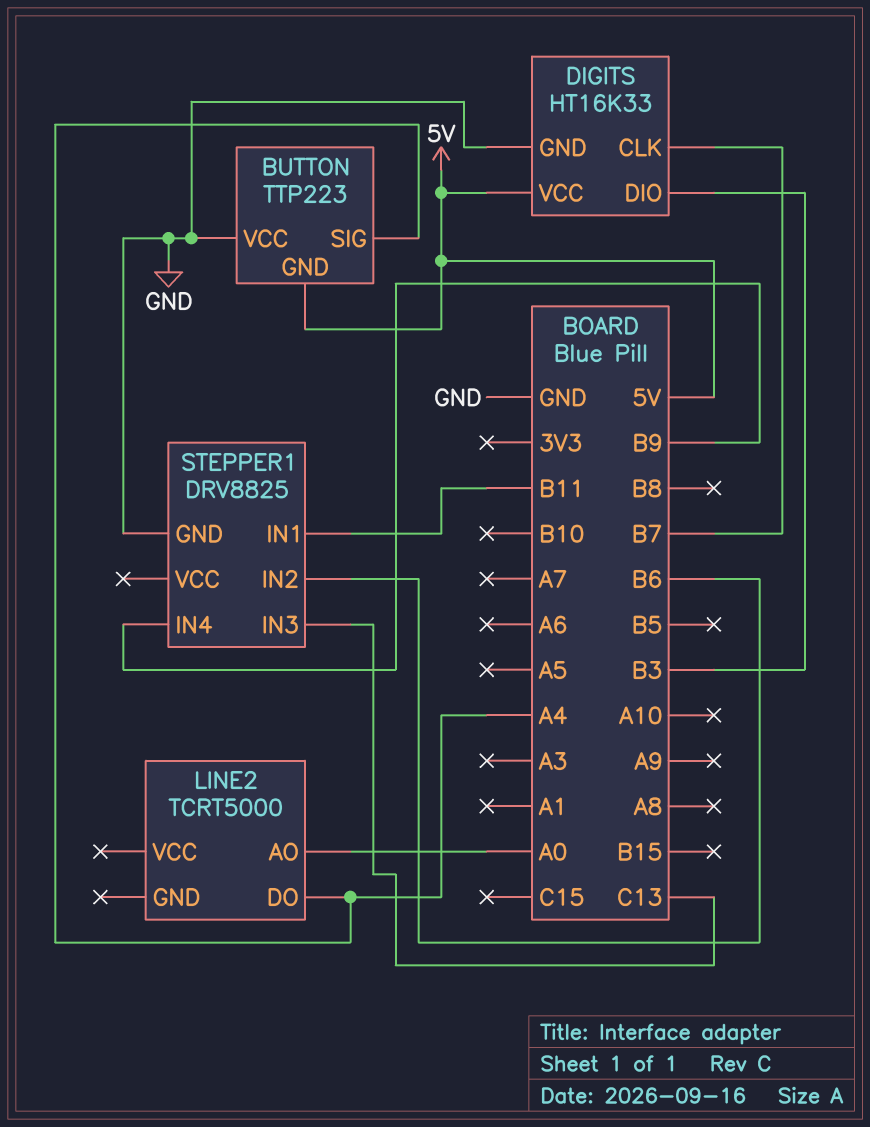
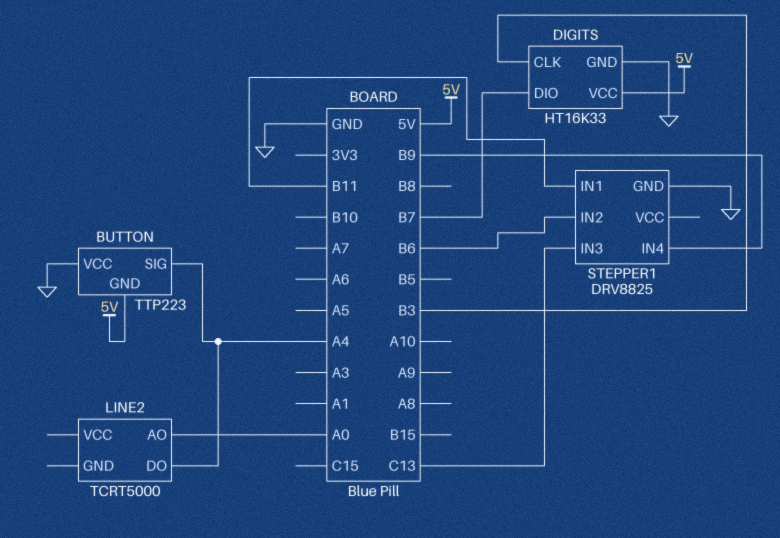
DIGITS pin CLK: B7 -> B3
DIGITS pin DIO: B3 -> B7

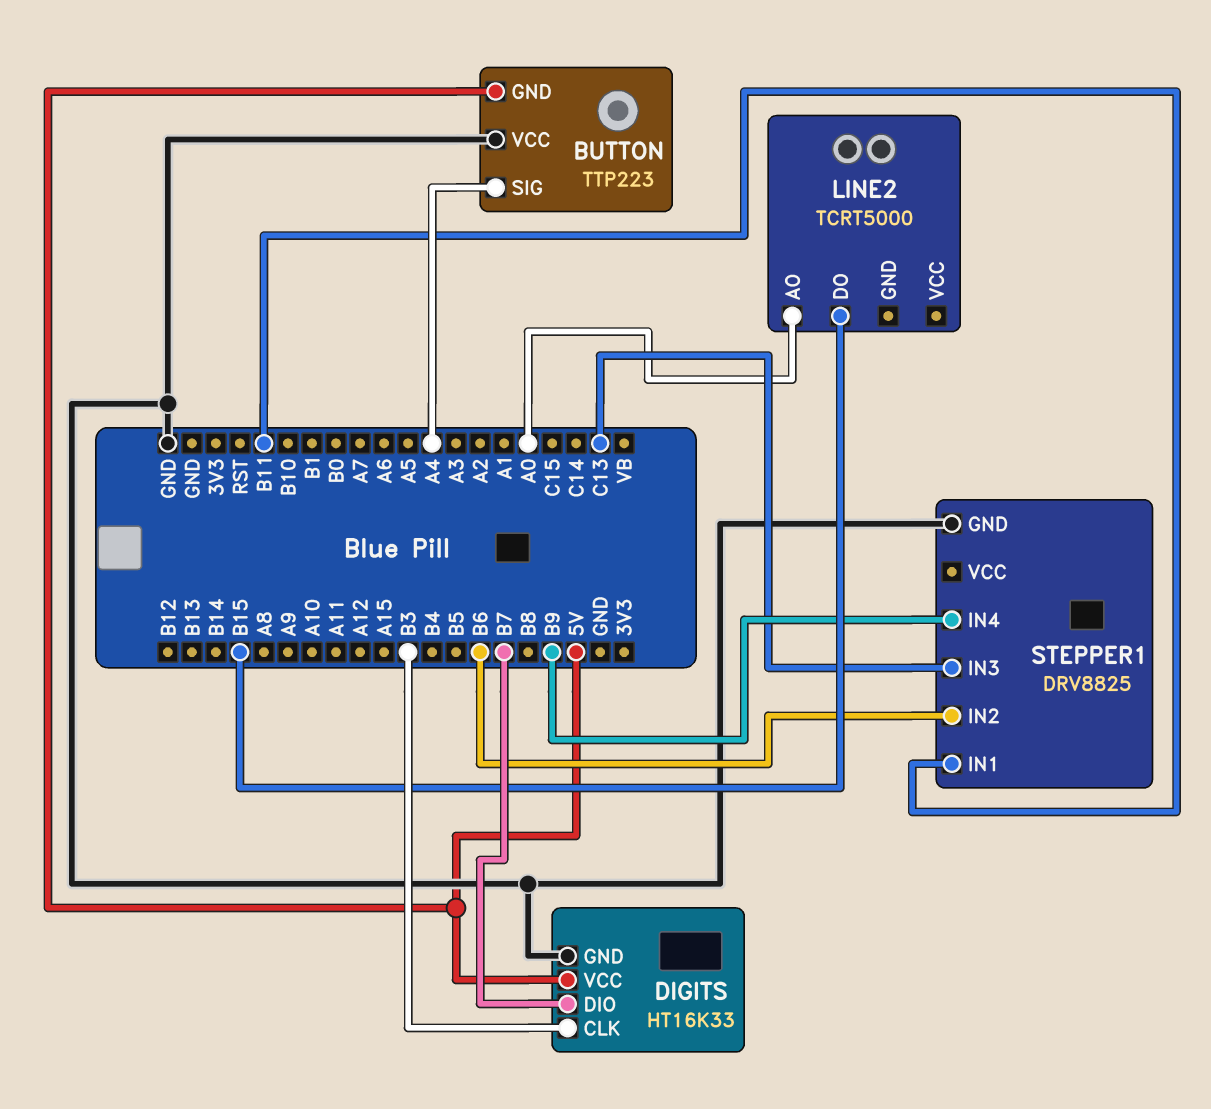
LINE2 pin DO: A4 -> B15

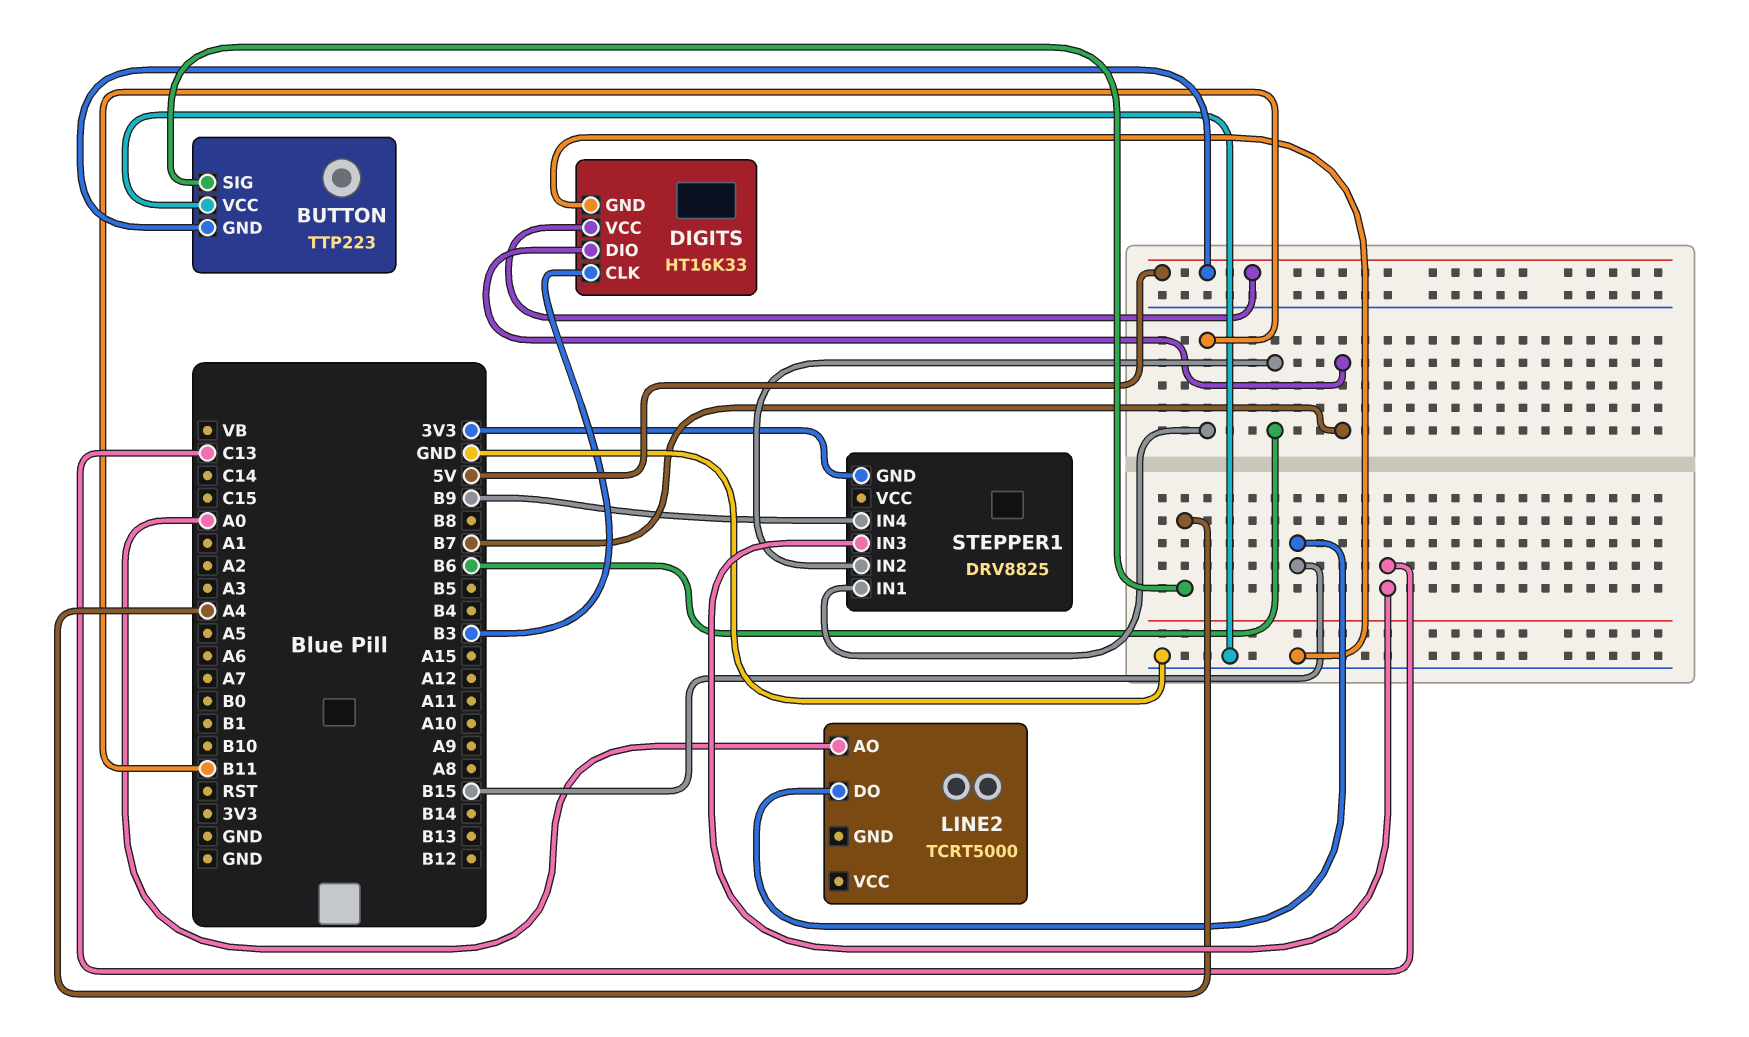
STEPPER1 pin GND: GND -> 3V3

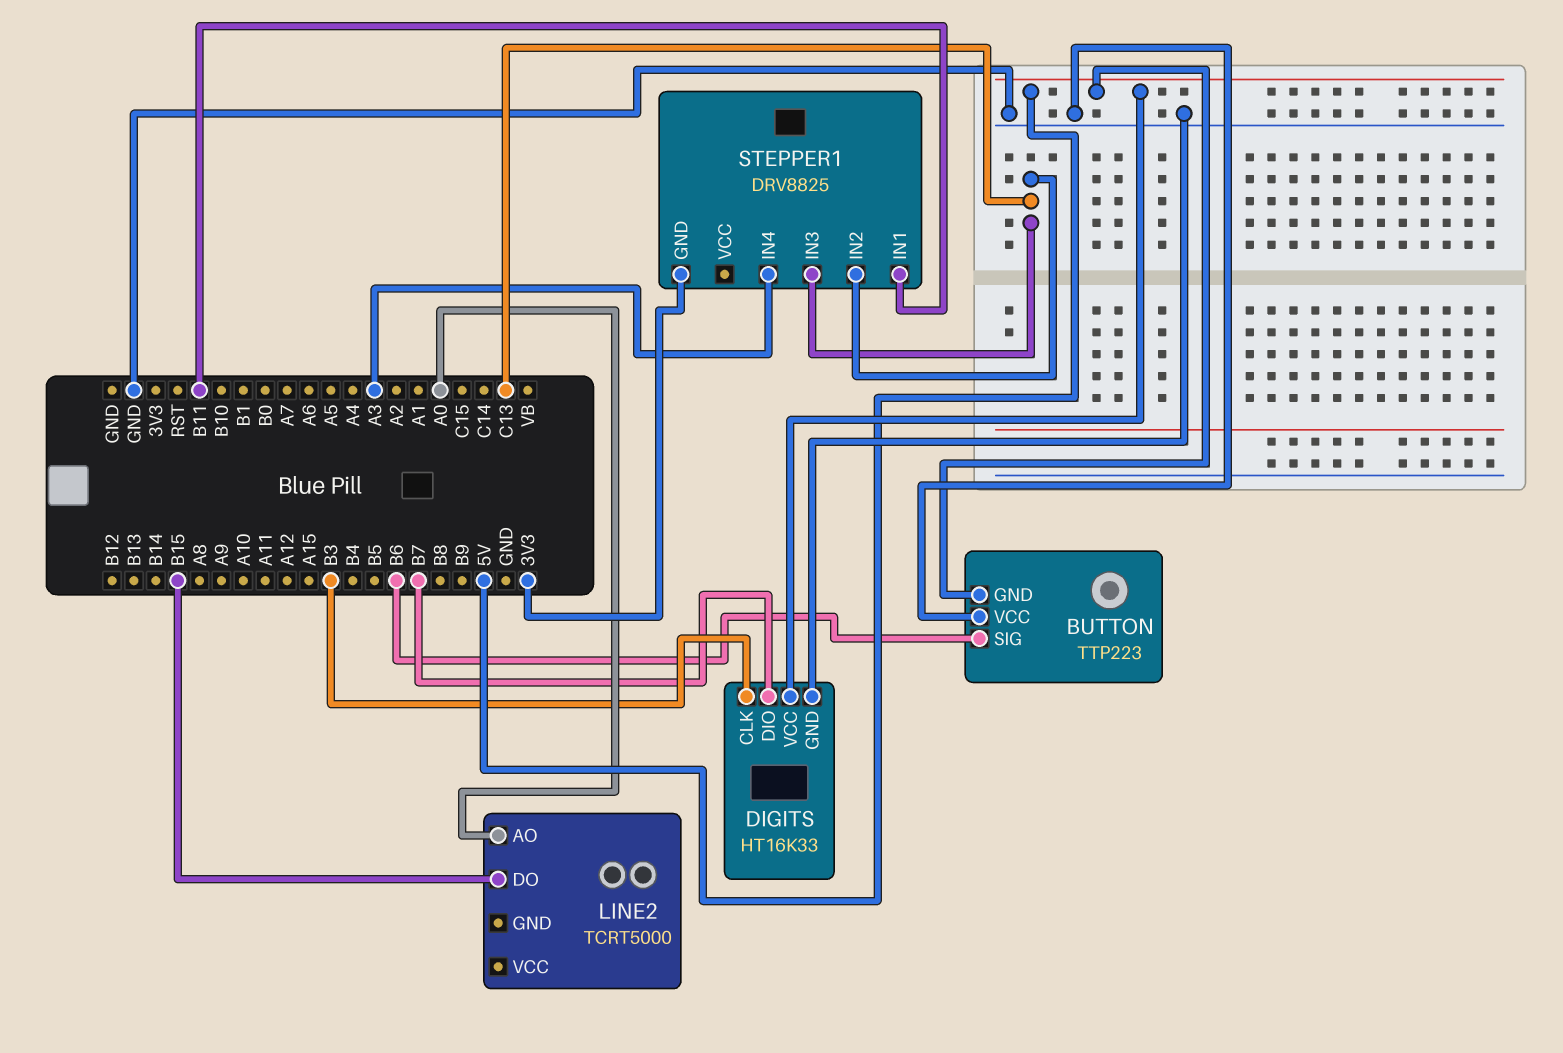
BUTTON pin SIG: A4 -> B6
STEPPER1 pin IN2: B6 -> C13
STEPPER1 pin IN4: B9 -> A3

